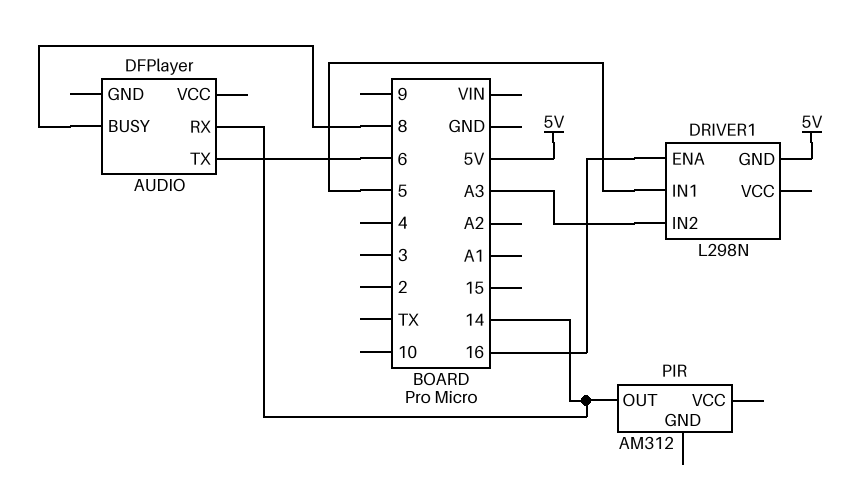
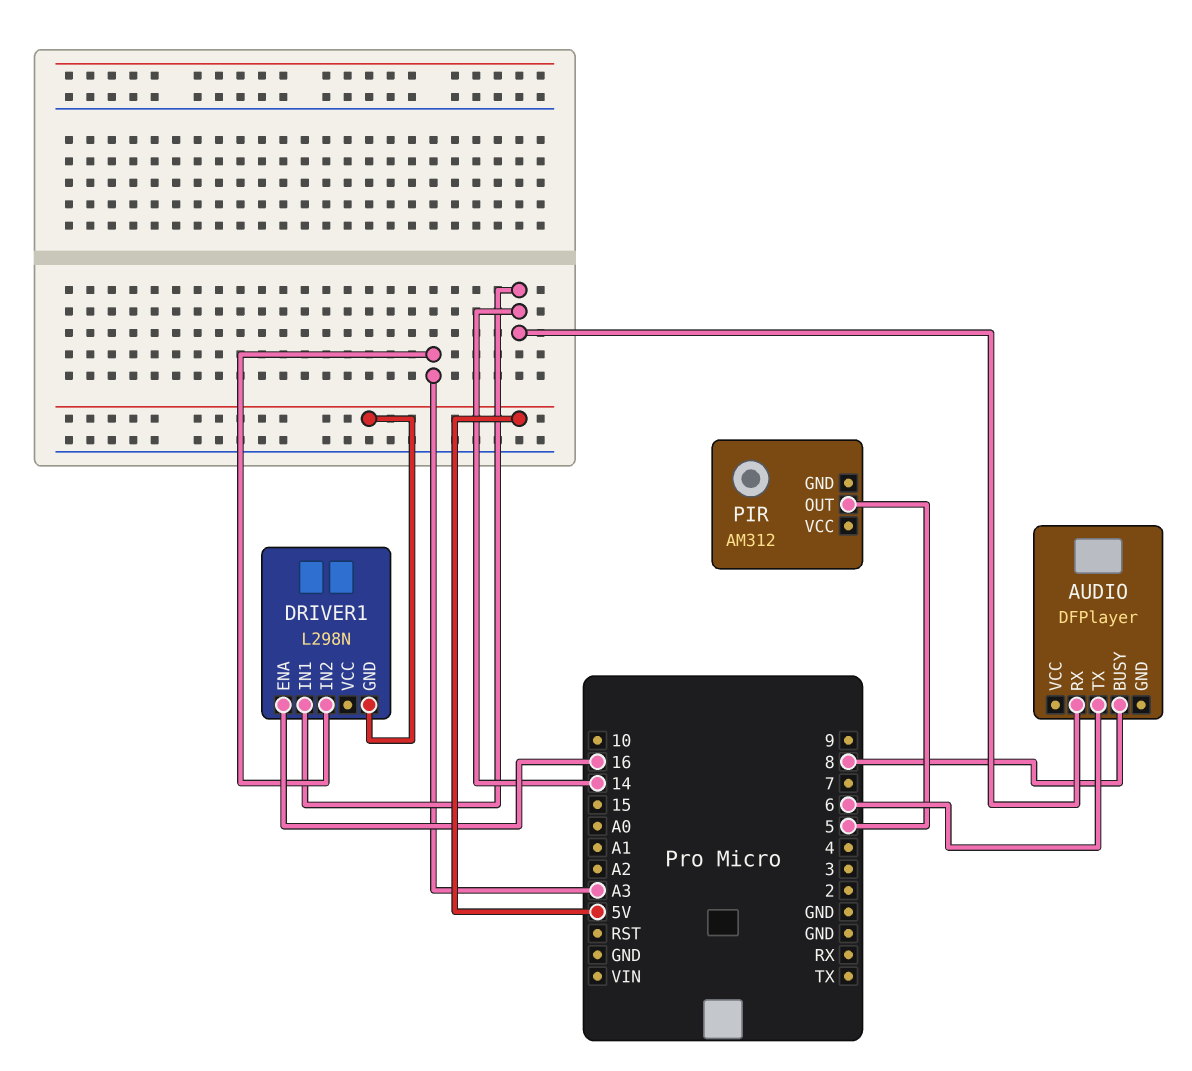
DRIVER1 pin IN1: 5 -> 14
PIR pin OUT: 14 -> 5

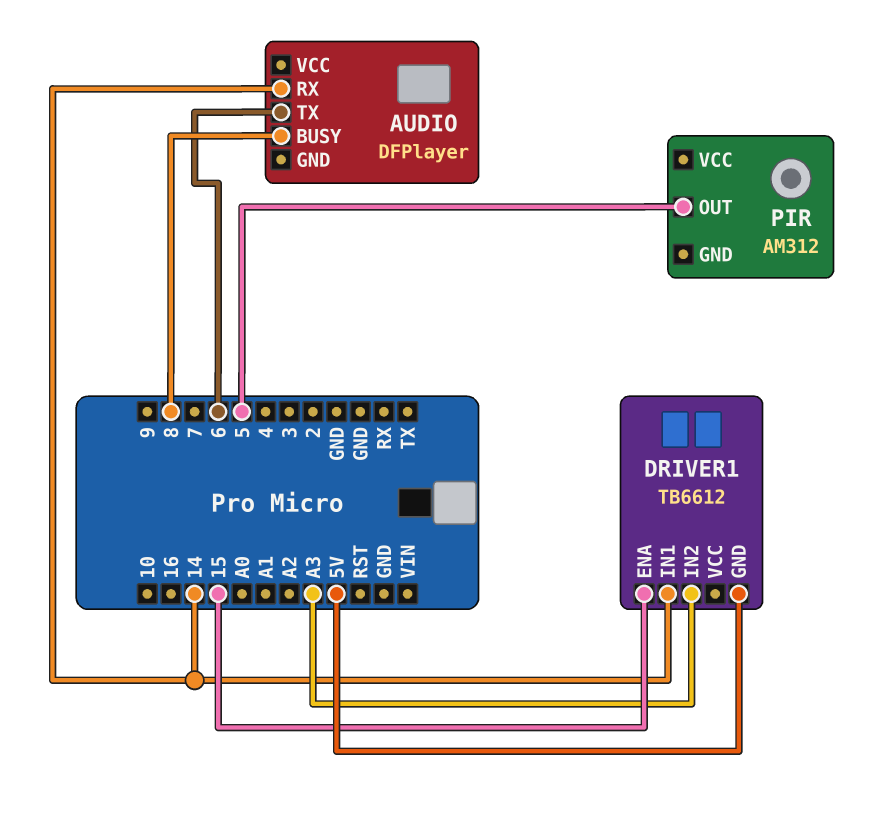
DRIVER1: L298N -> TB6612
DRIVER1 pin ENA: 16 -> 15

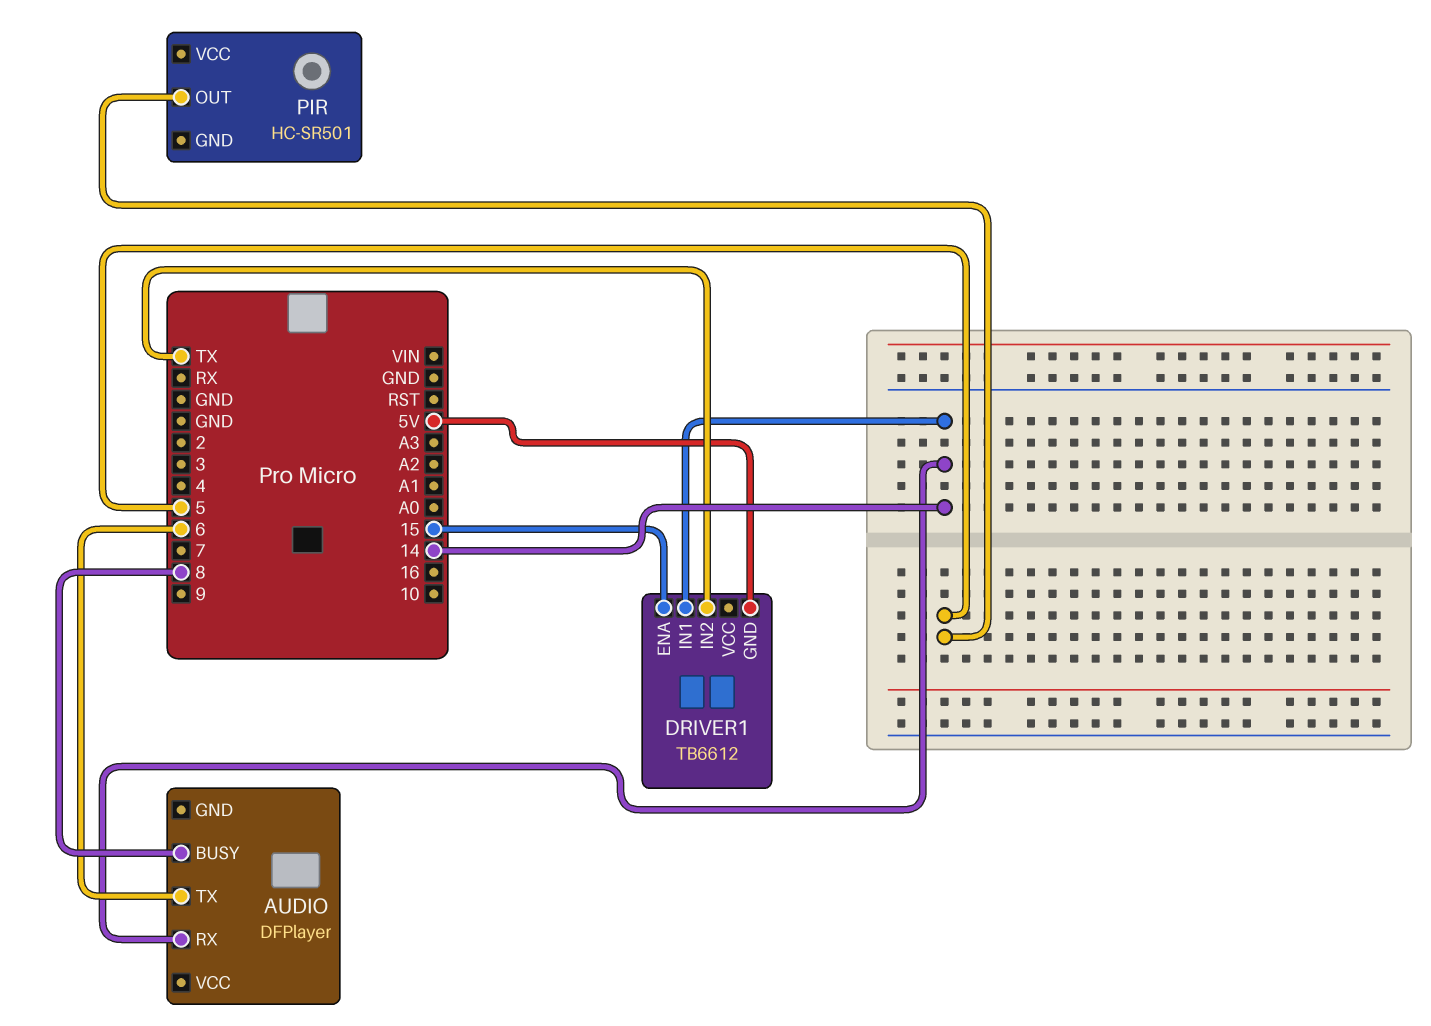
DRIVER1 pin IN2: A3 -> TX
PIR: AM312 -> HC-SR501

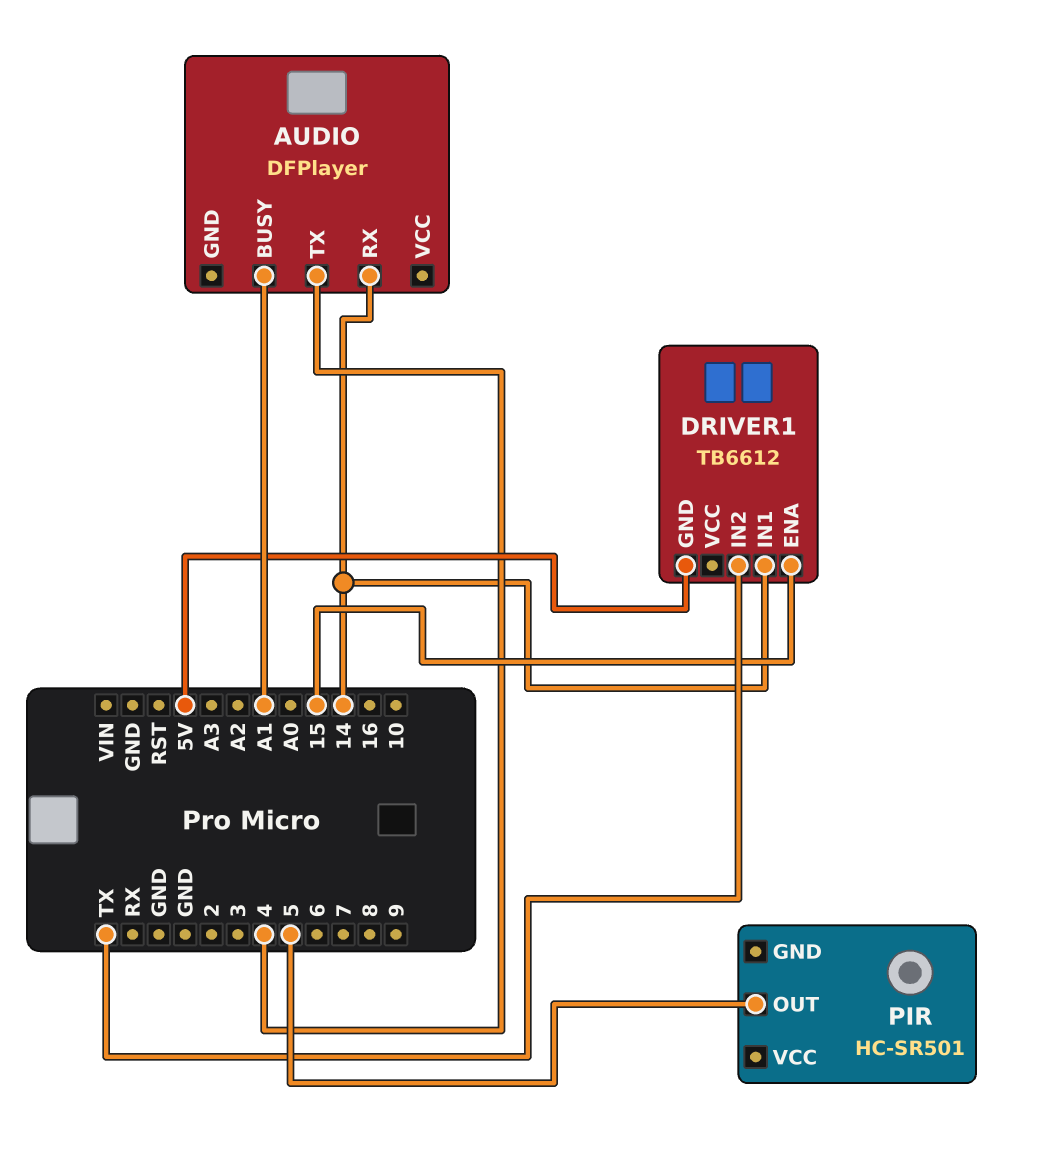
AUDIO pin BUSY: 8 -> A1
AUDIO pin TX: 6 -> 4

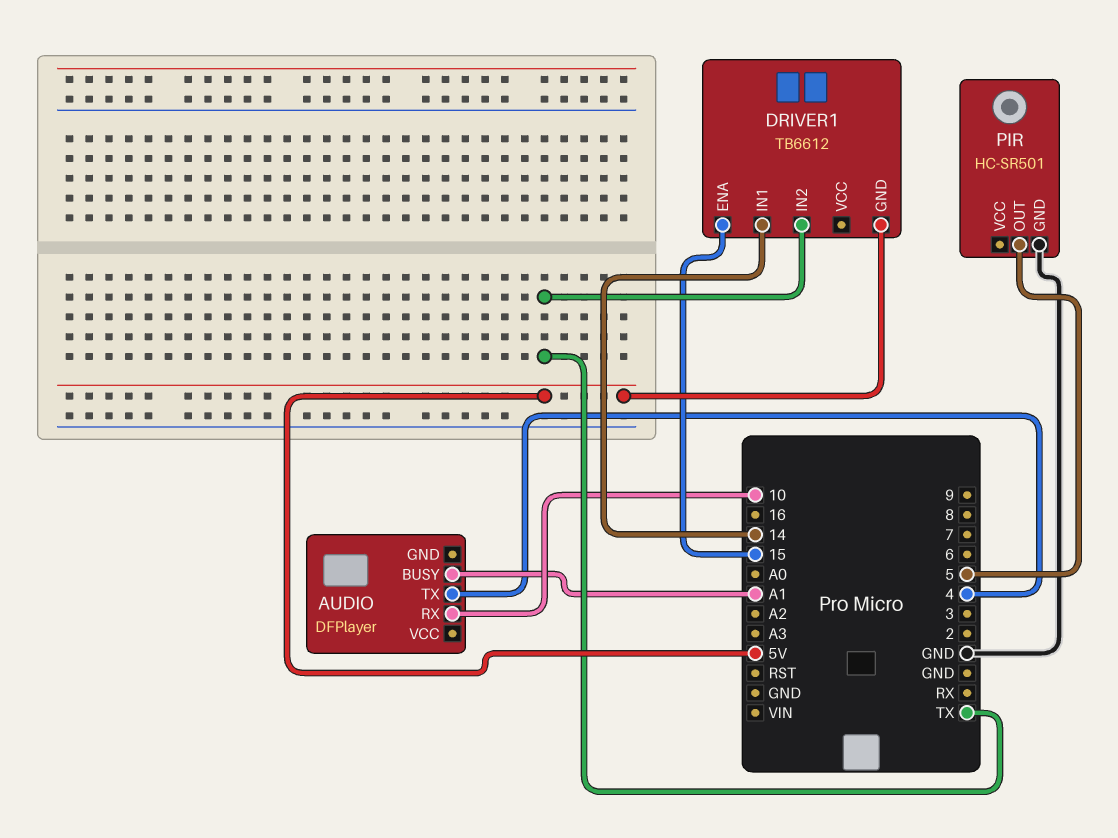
AUDIO pin RX: 14 -> 10
PIR pin GND: none -> GND

